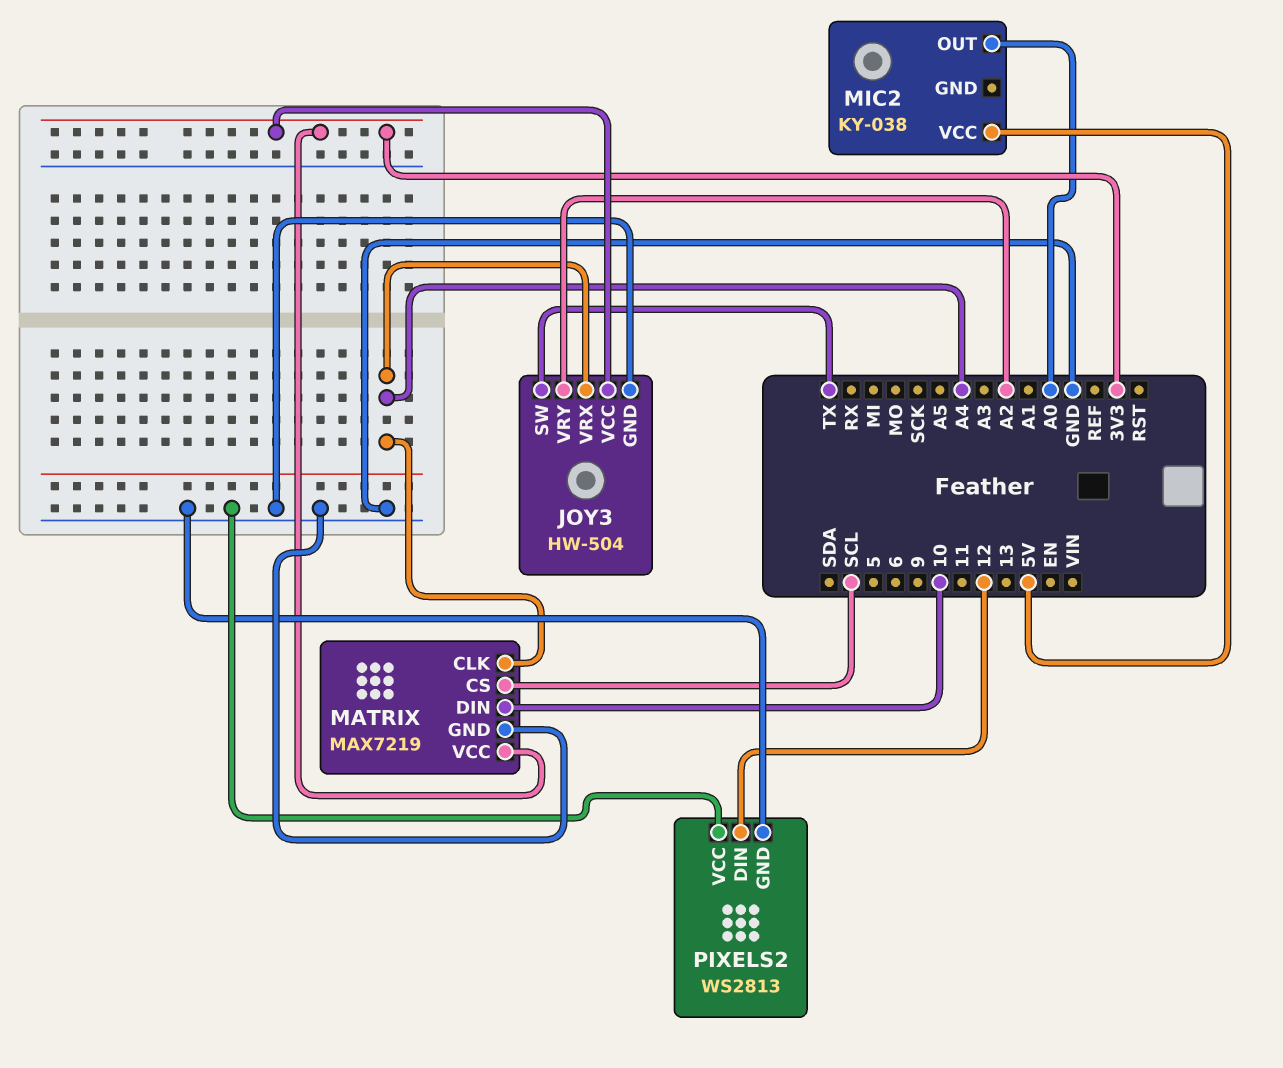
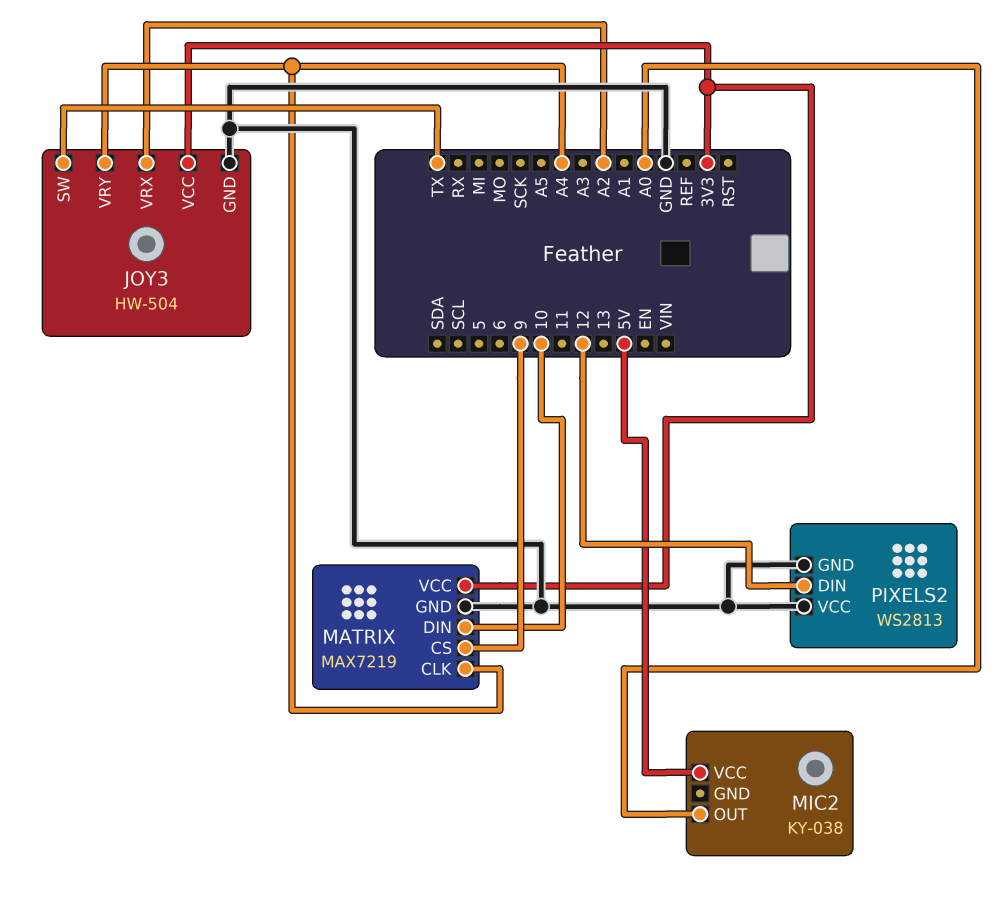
JOY3 pin VRX: A4 -> A2
JOY3 pin VRY: A2 -> A4
MATRIX pin CS: SCL -> 9

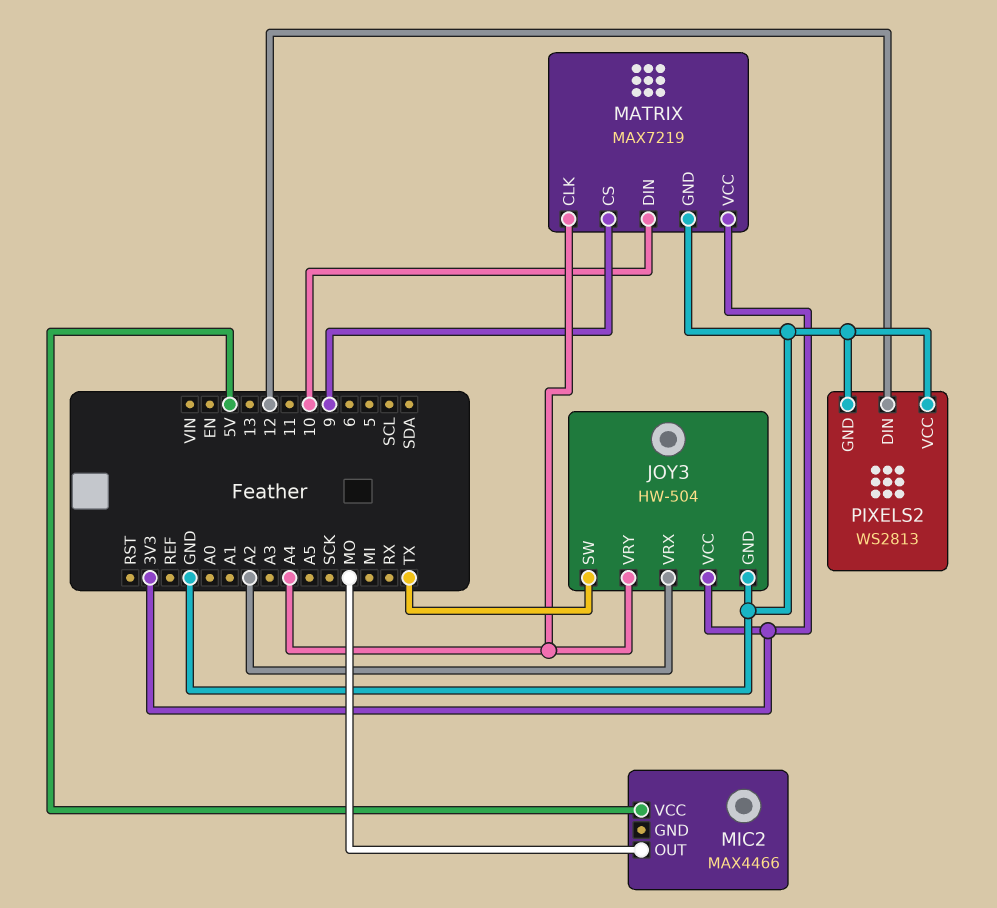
MIC2: KY-038 -> MAX4466
MIC2 pin OUT: A0 -> MO

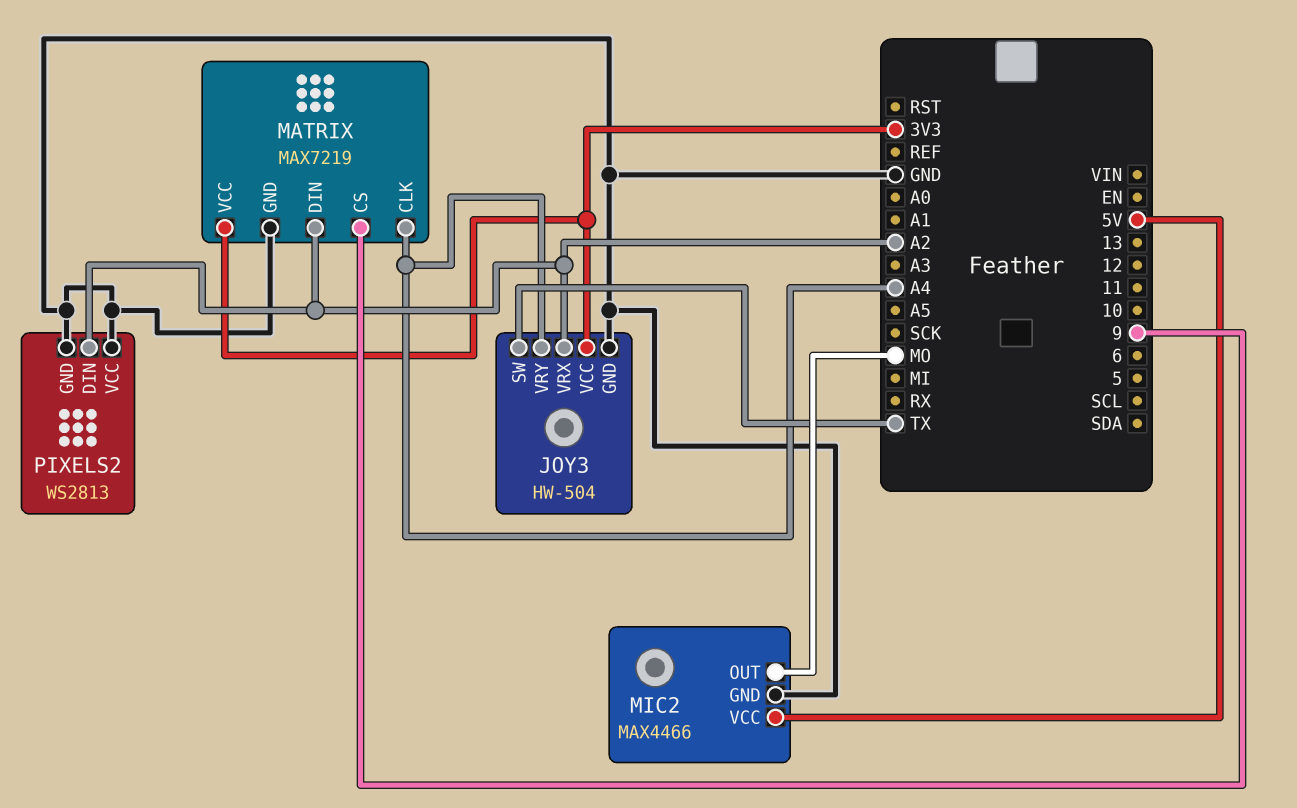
MATRIX pin DIN: 10 -> A2
MIC2 pin GND: none -> GND
PIXELS2 pin DIN: 12 -> A2

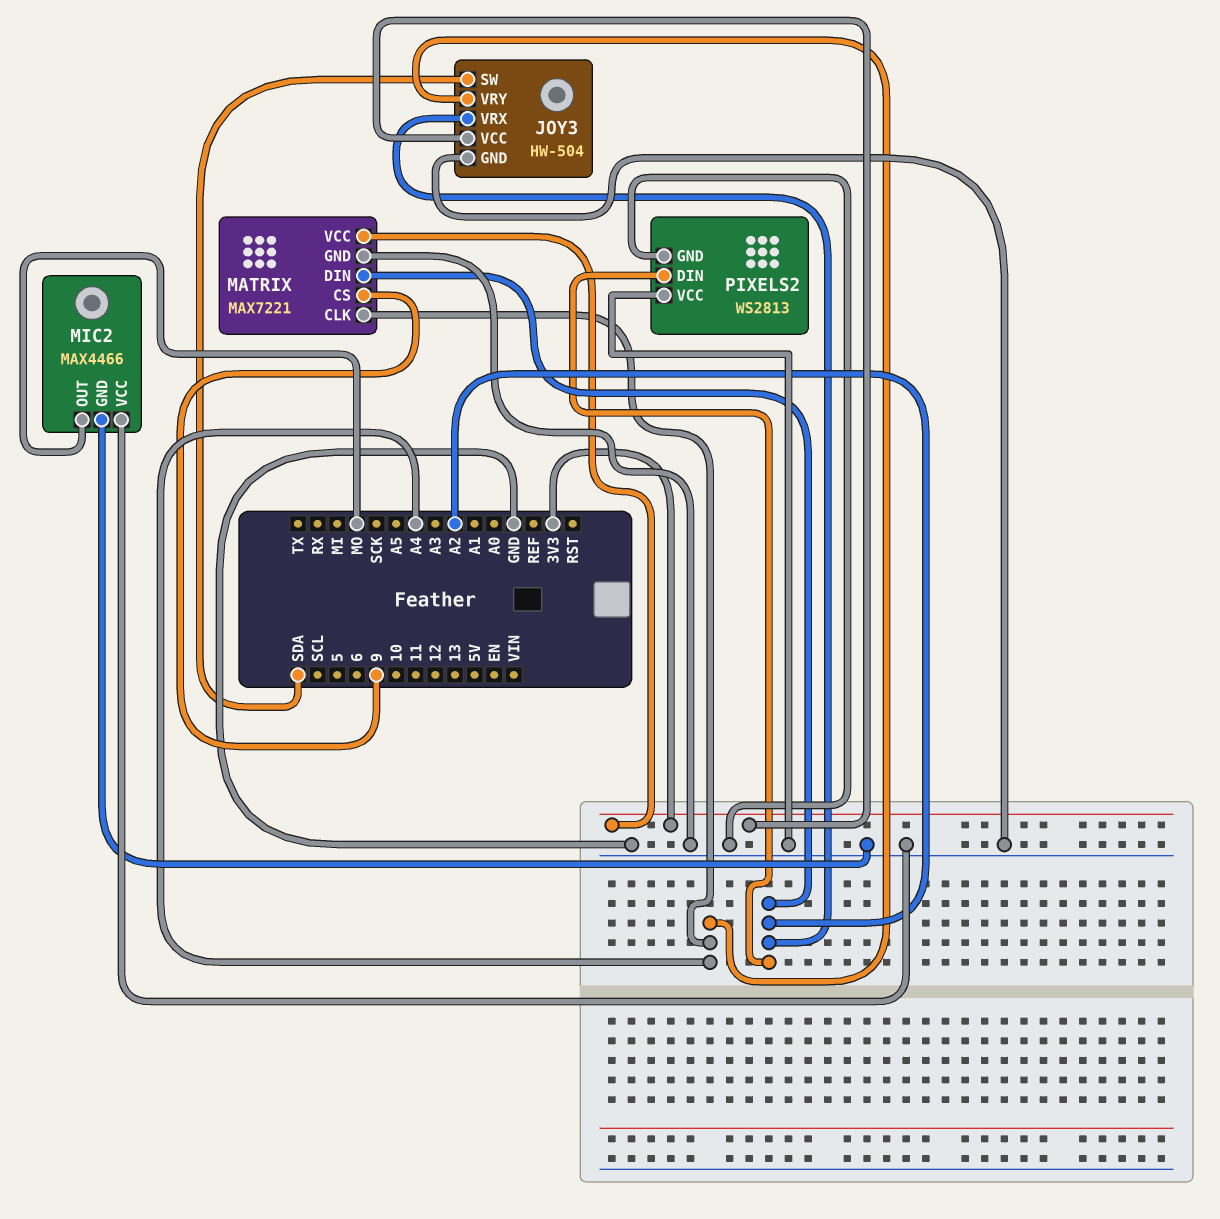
JOY3 pin SW: TX -> SDA
MATRIX: MAX7219 -> MAX7221
MIC2 pin VCC: 5V -> GND

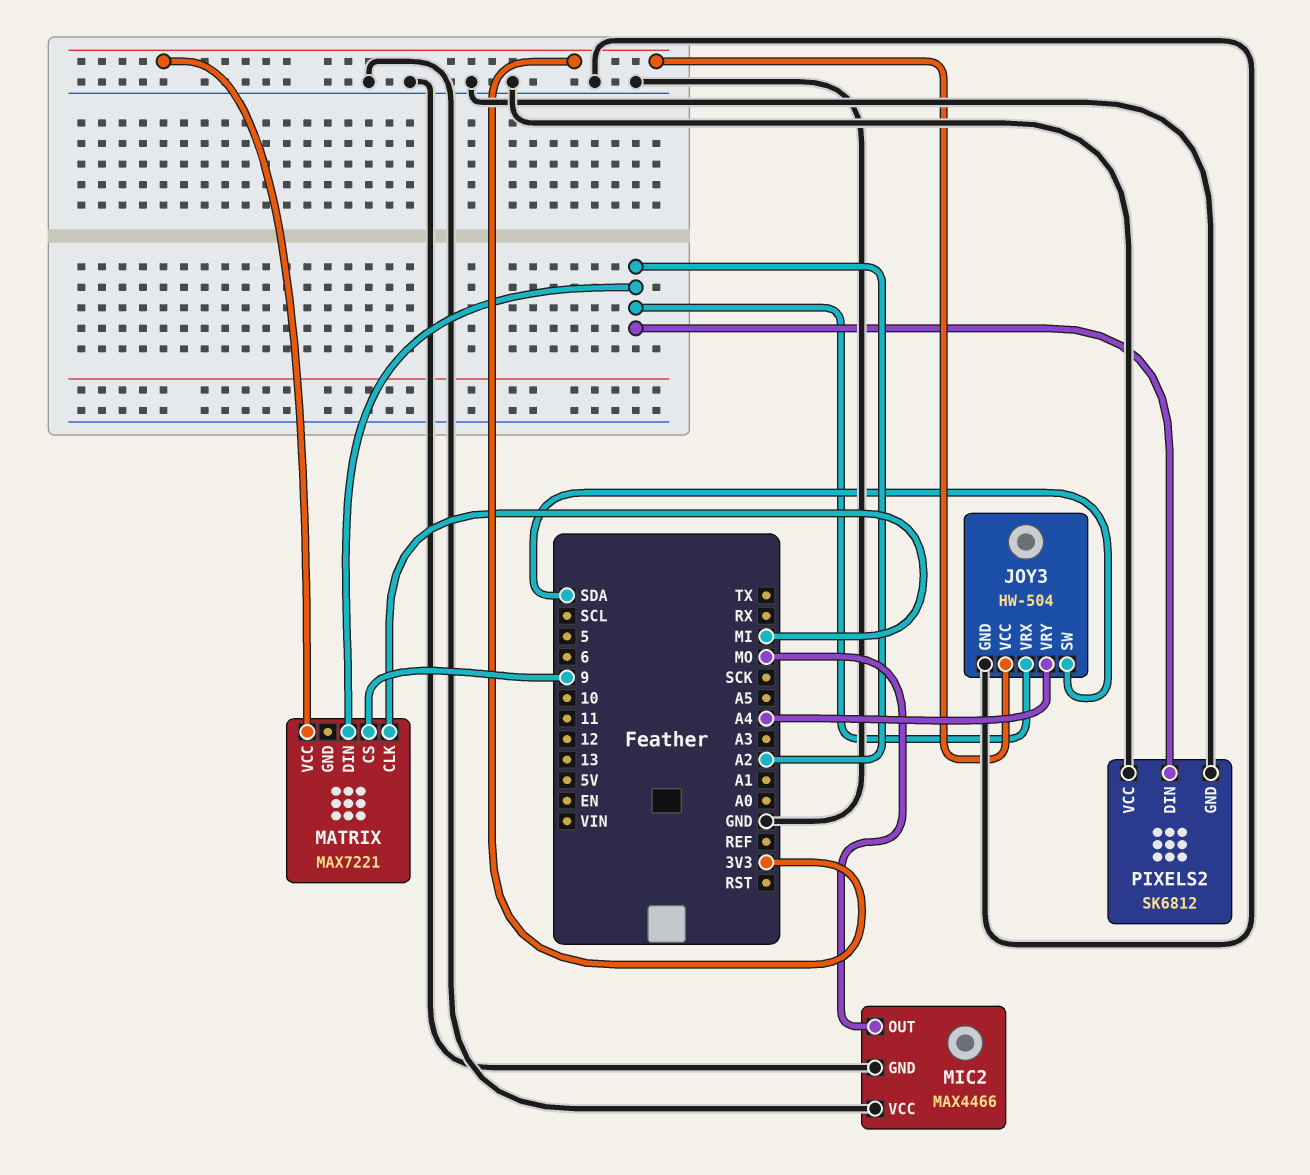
MATRIX pin CLK: A4 -> MI
MATRIX pin GND: GND -> none
PIXELS2: WS2813 -> SK6812

